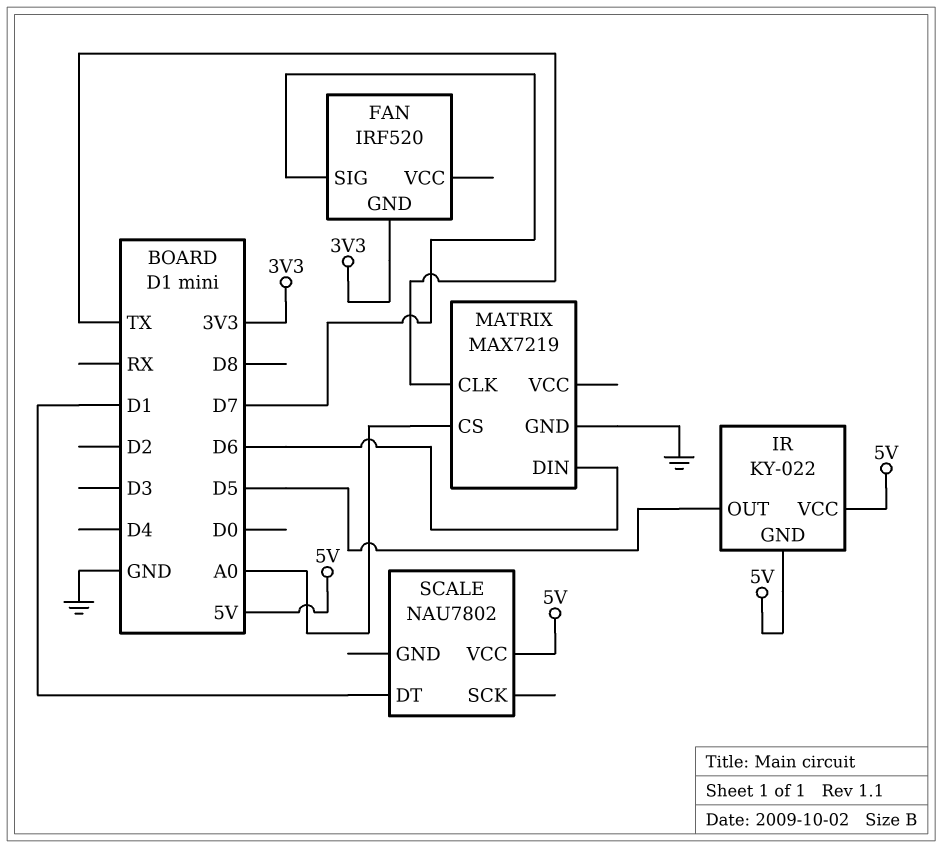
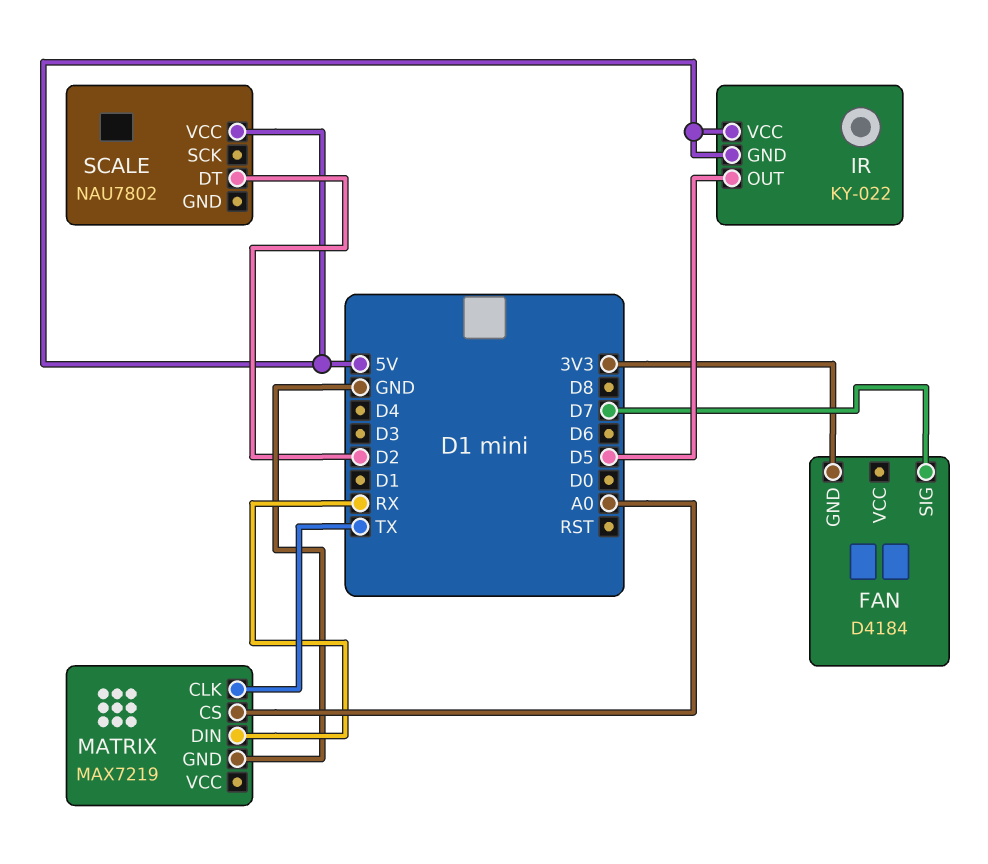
FAN: IRF520 -> D4184
MATRIX pin DIN: D6 -> RX
SCALE pin DT: D1 -> D2

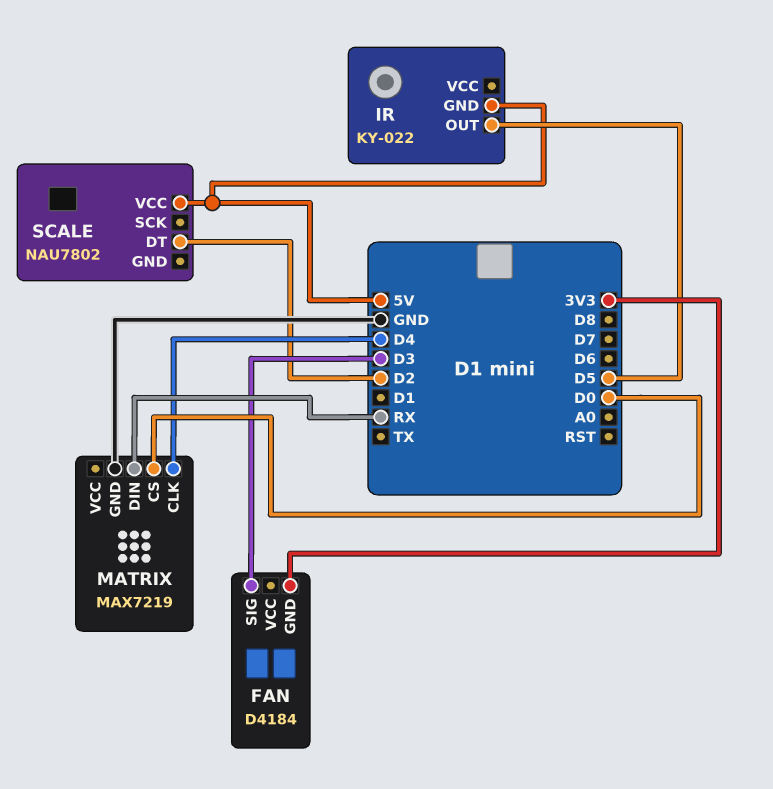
FAN pin SIG: D7 -> D3
IR pin VCC: 5V -> none
MATRIX pin CLK: TX -> D4
MATRIX pin CS: A0 -> D0

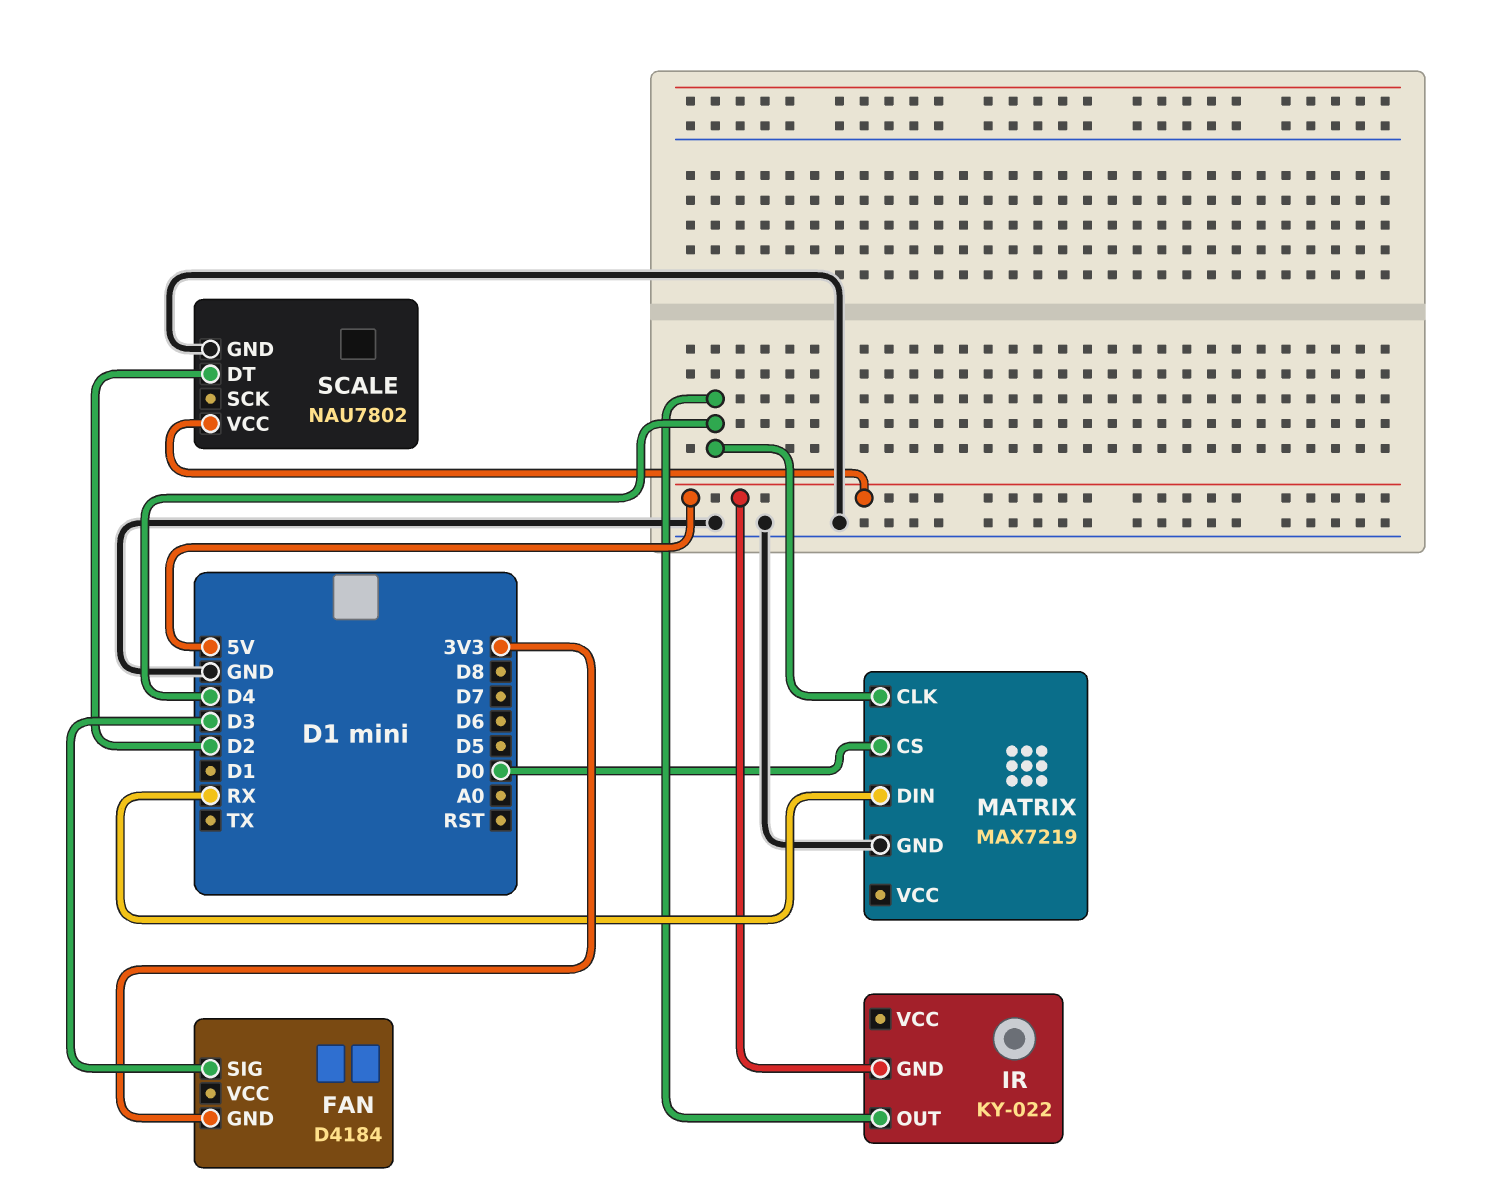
IR pin OUT: D5 -> D4
SCALE pin GND: none -> GND

